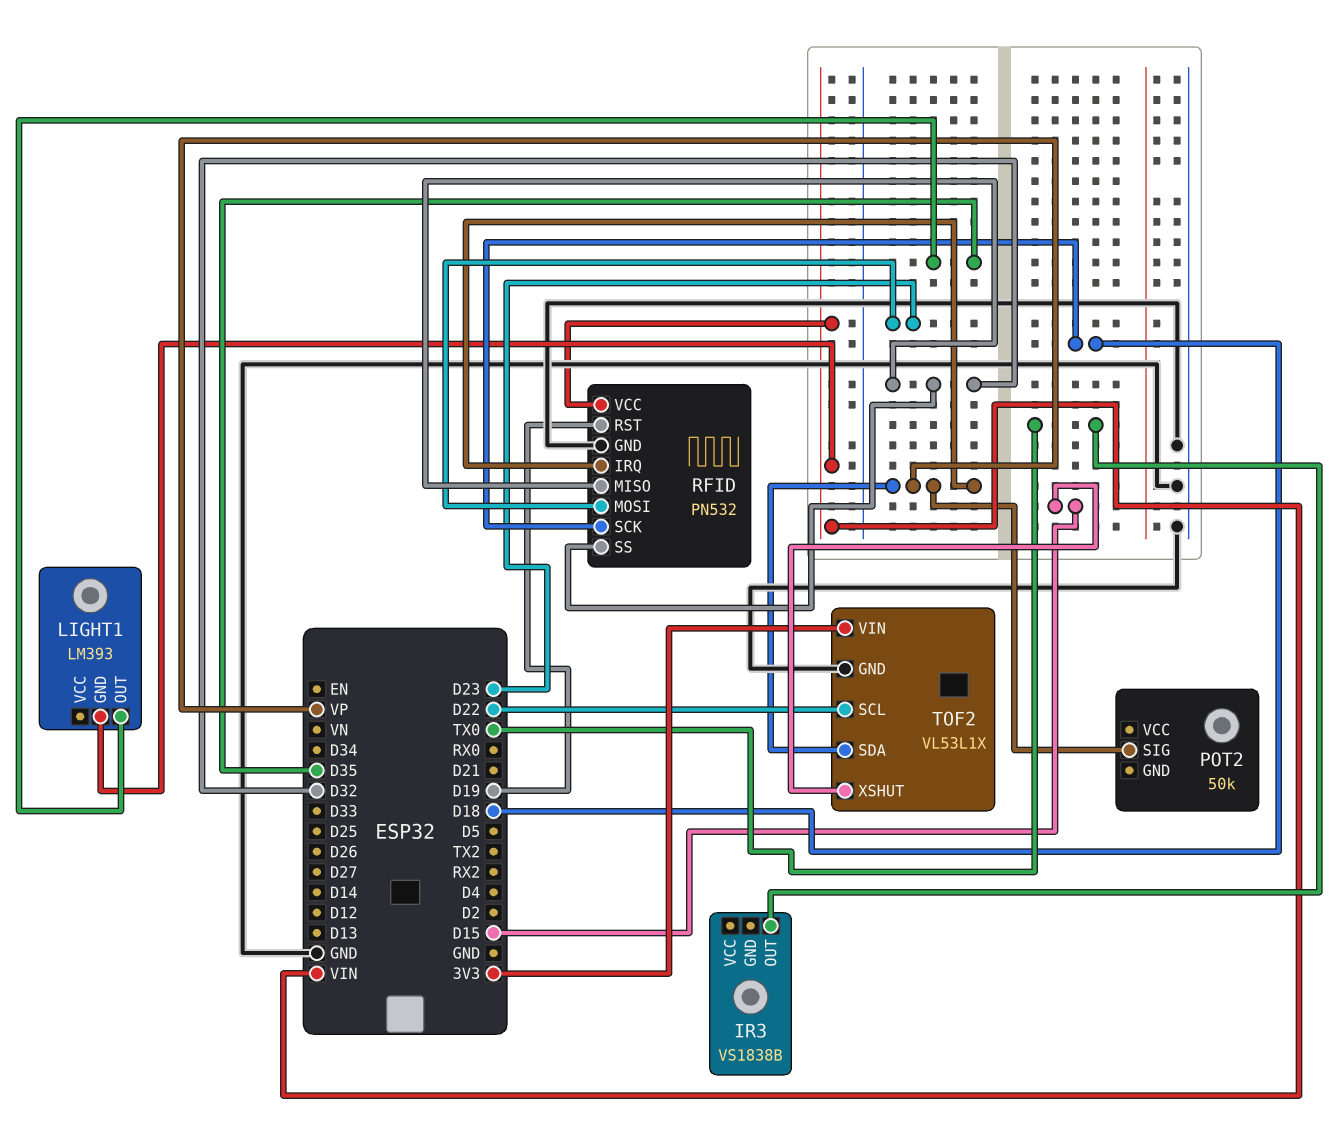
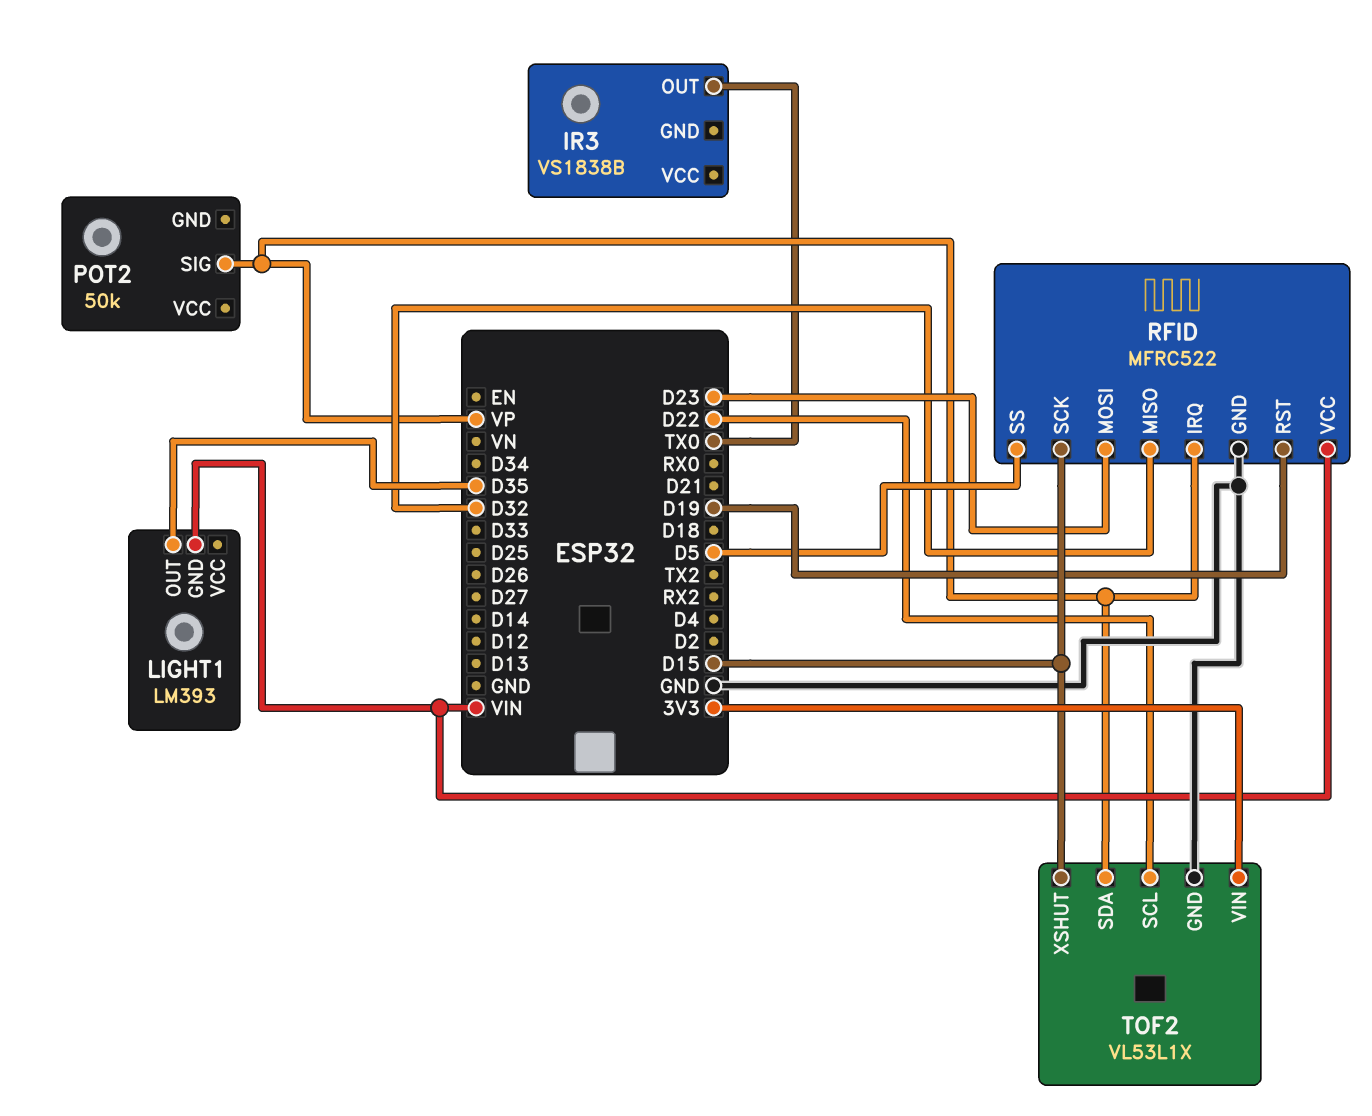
RFID: PN532 -> MFRC522
RFID pin SCK: D18 -> D15
RFID pin SS: D32 -> D5

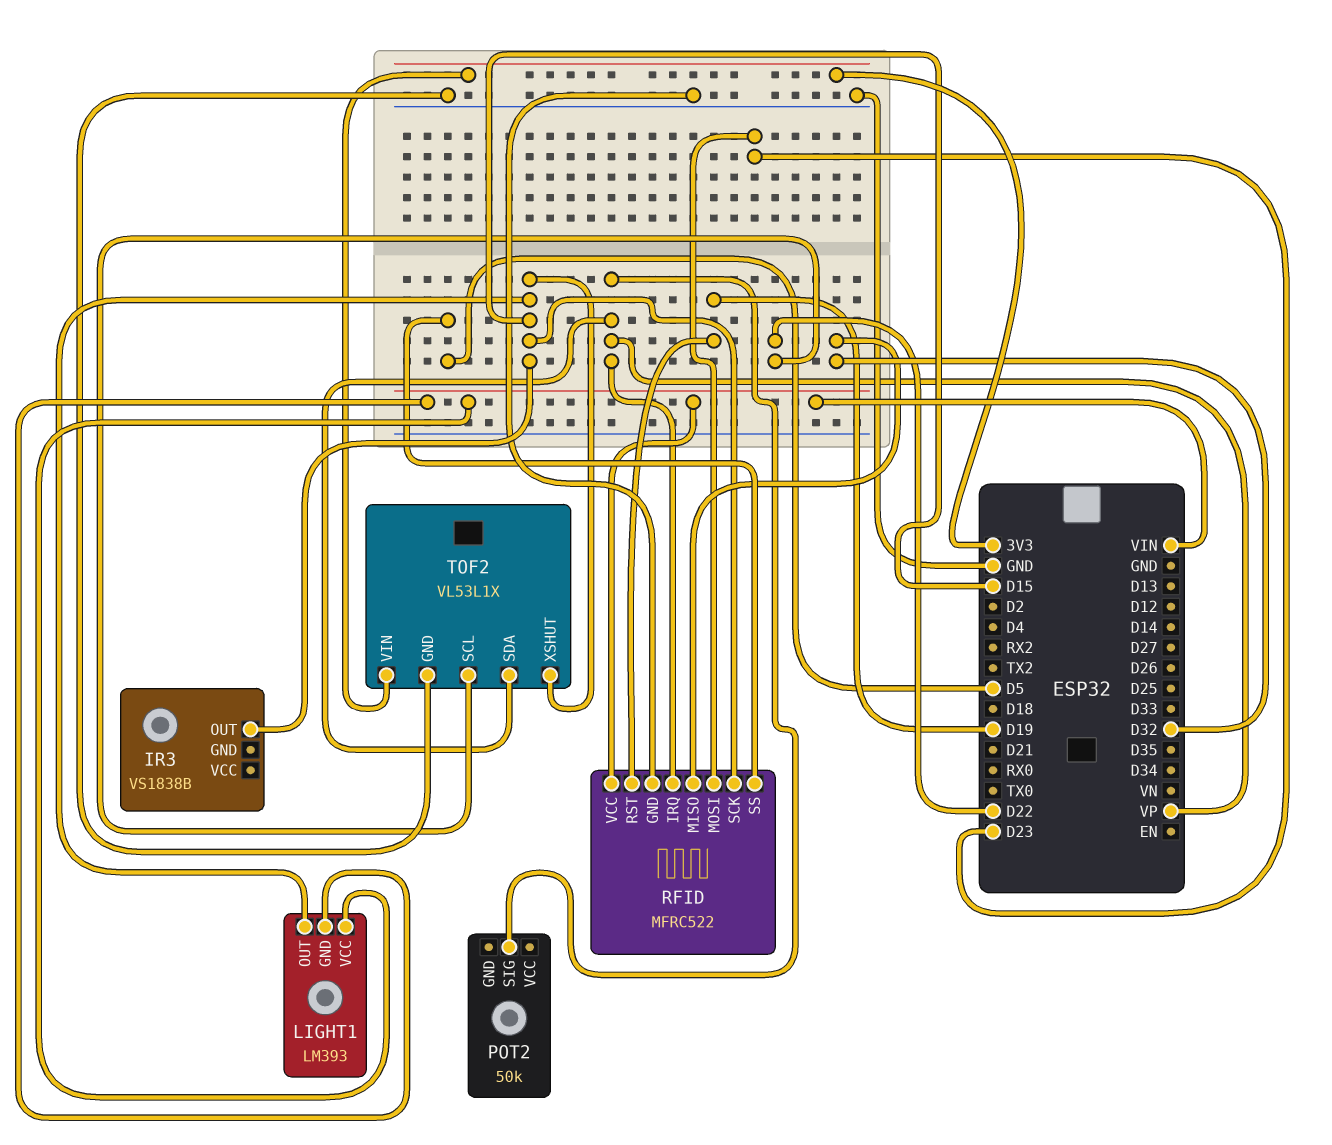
IR3 pin OUT: TX0 -> D15
LIGHT1 pin OUT: D35 -> D15
LIGHT1 pin VCC: none -> VIN

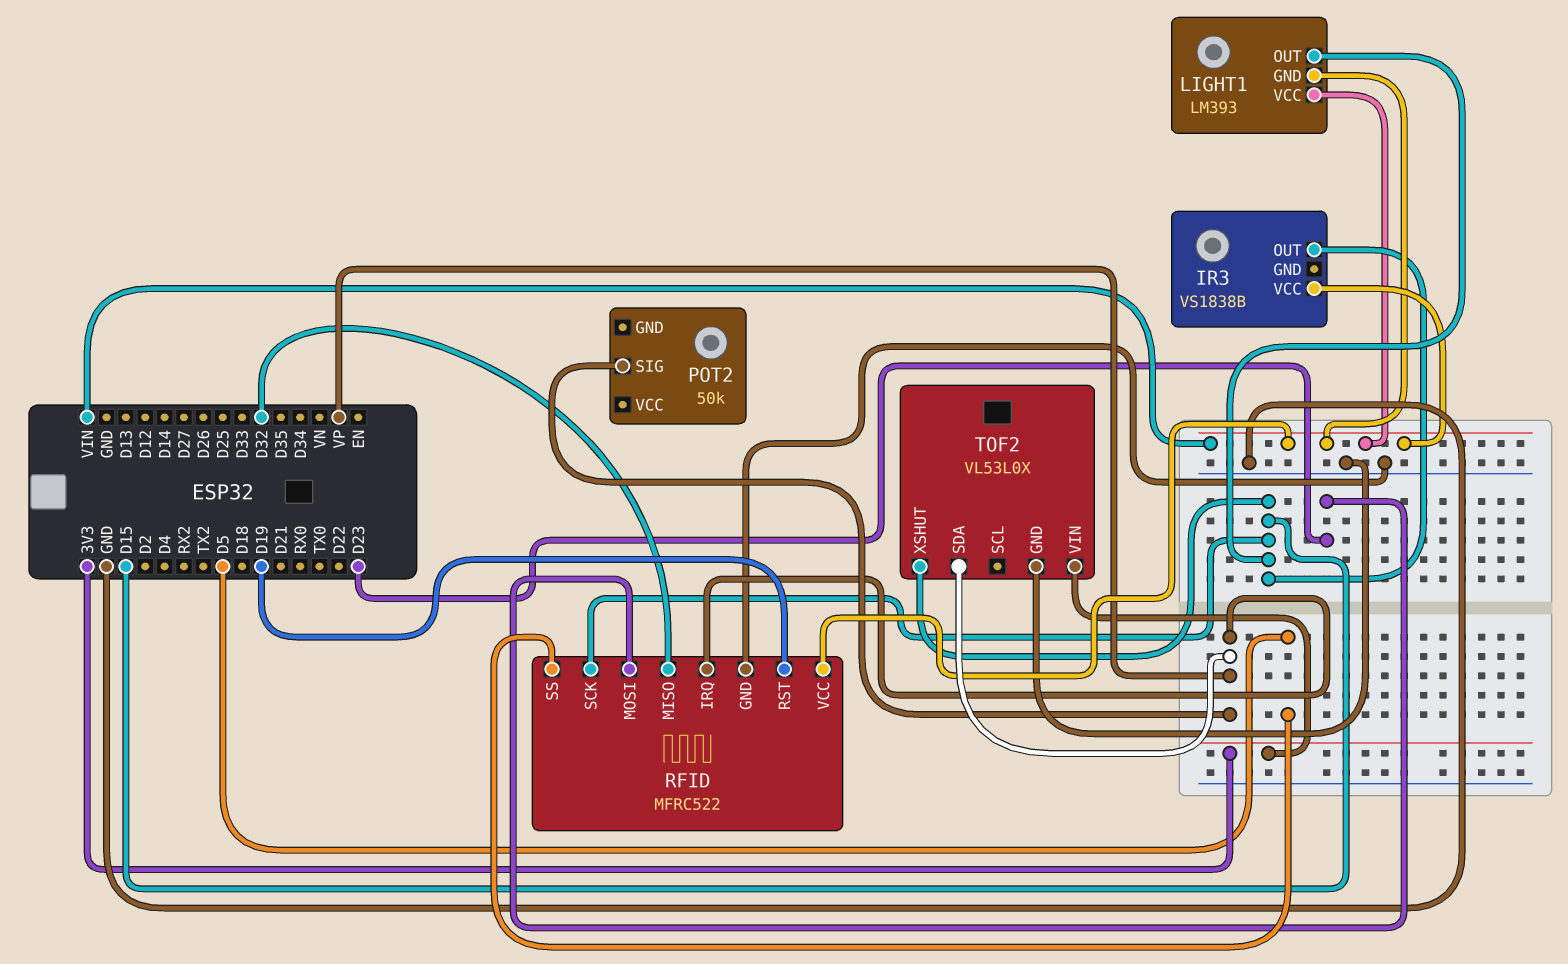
IR3 pin VCC: none -> VIN
TOF2: VL53L1X -> VL53L0X
TOF2 pin SCL: D22 -> none

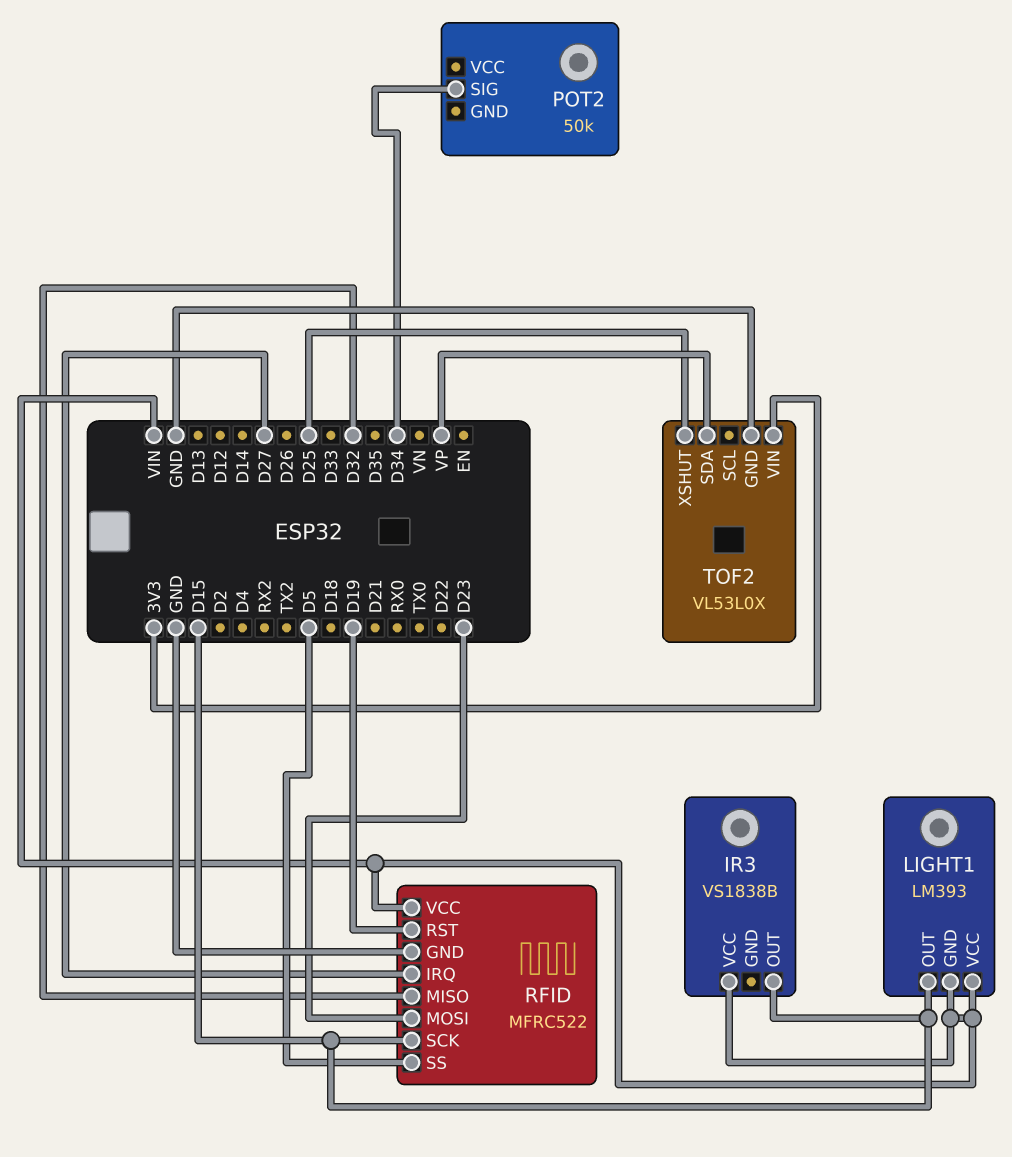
POT2 pin SIG: VP -> D34
RFID pin IRQ: VP -> D27
TOF2 pin XSHUT: D15 -> D25

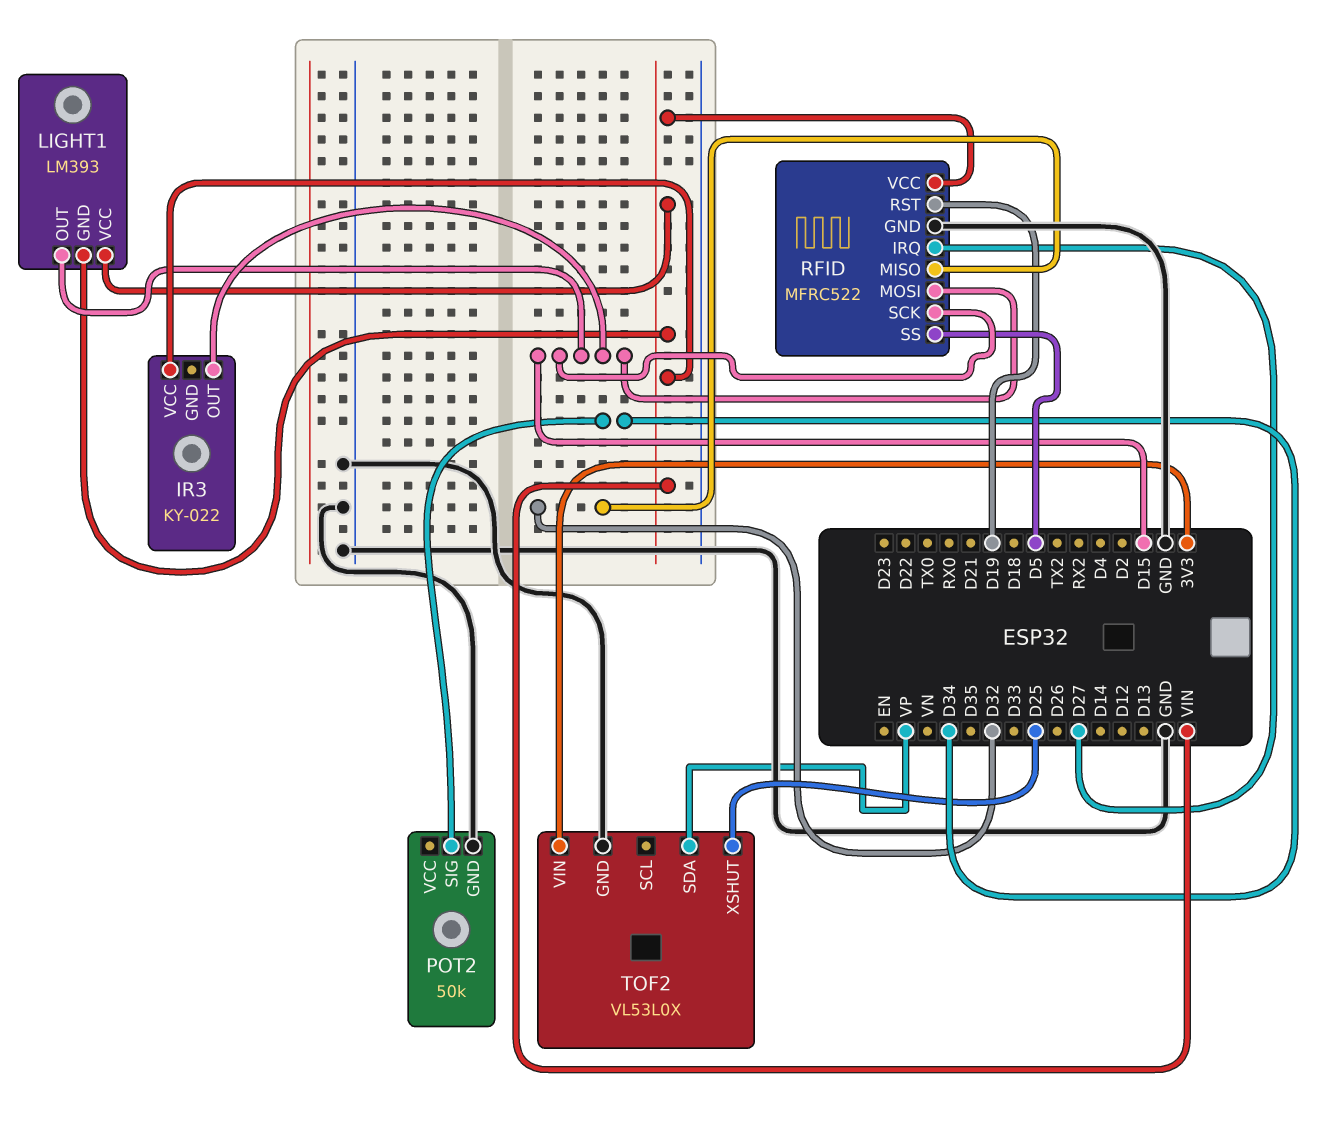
IR3: VS1838B -> KY-022
POT2 pin GND: none -> GND
RFID pin MOSI: D23 -> D15

